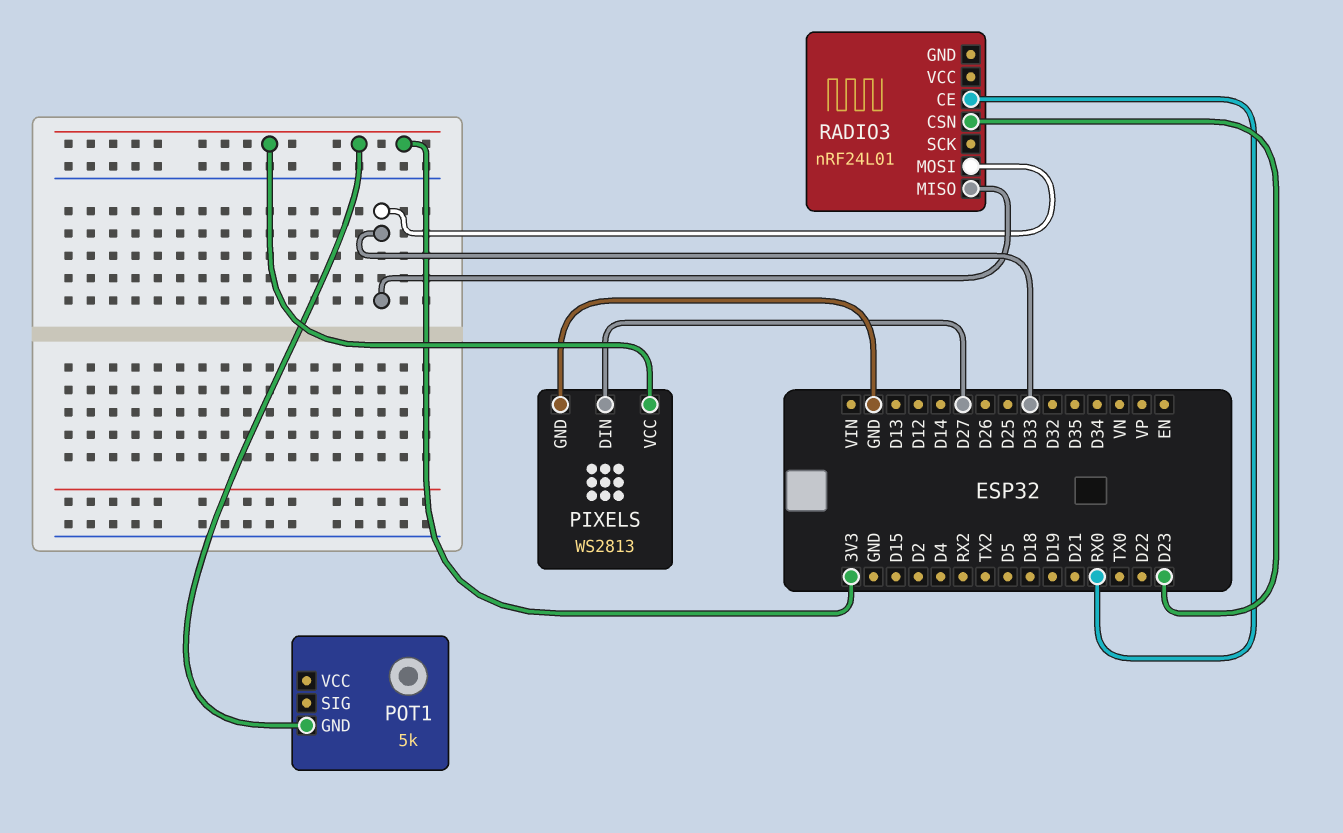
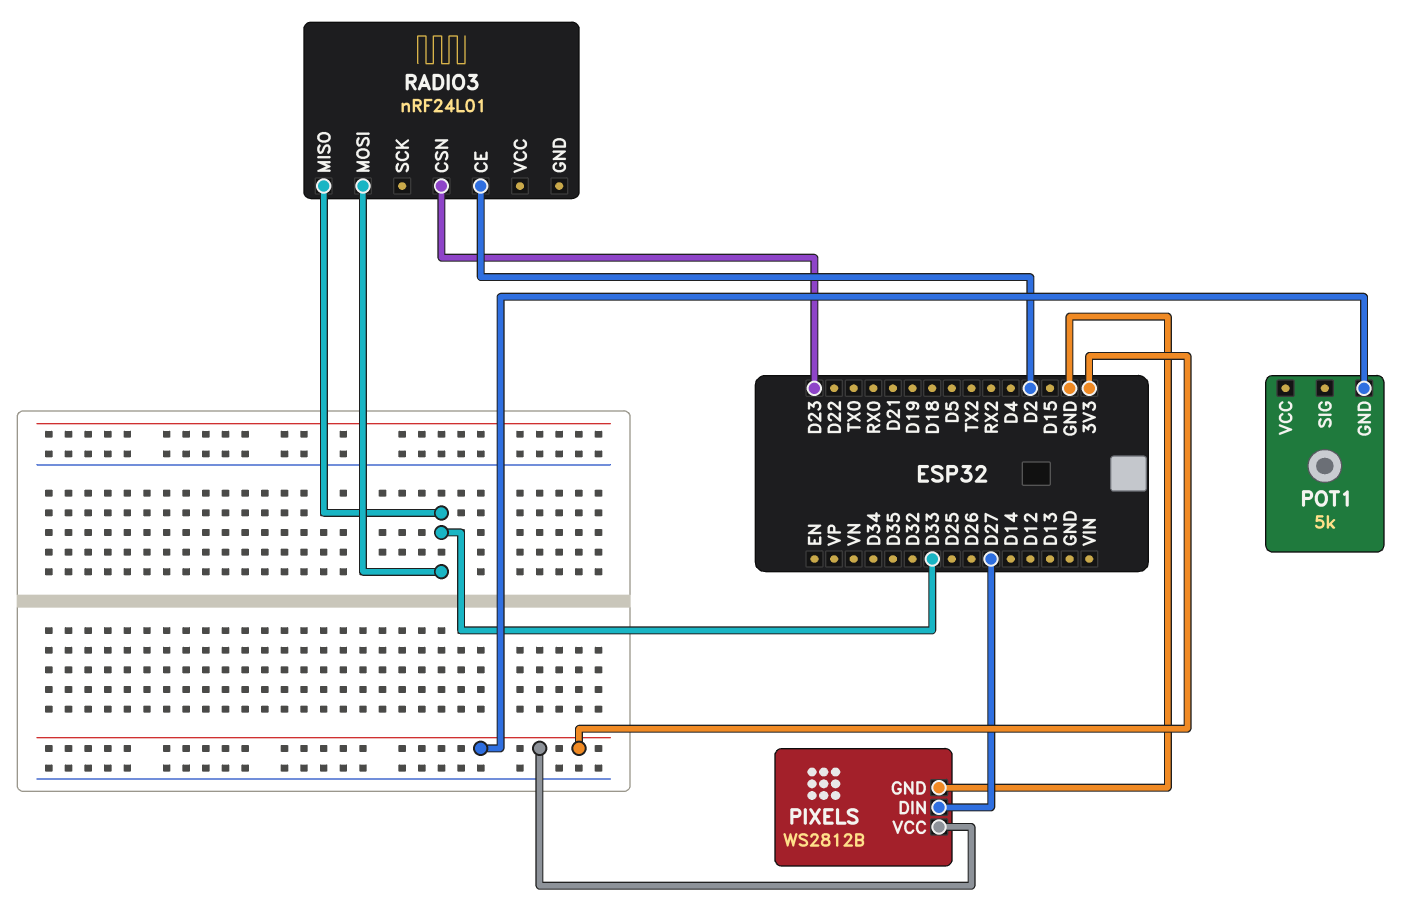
PIXELS: WS2813 -> WS2812B
RADIO3 pin CE: RX0 -> D2

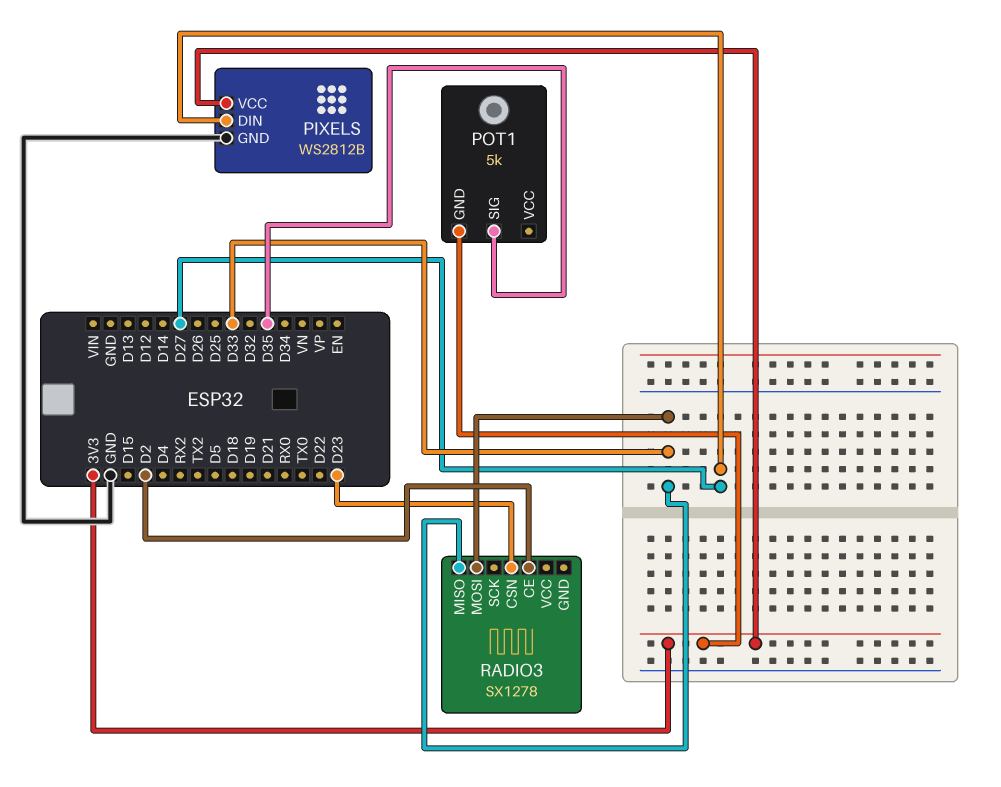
POT1 pin SIG: none -> D35
RADIO3: nRF24L01 -> SX1278

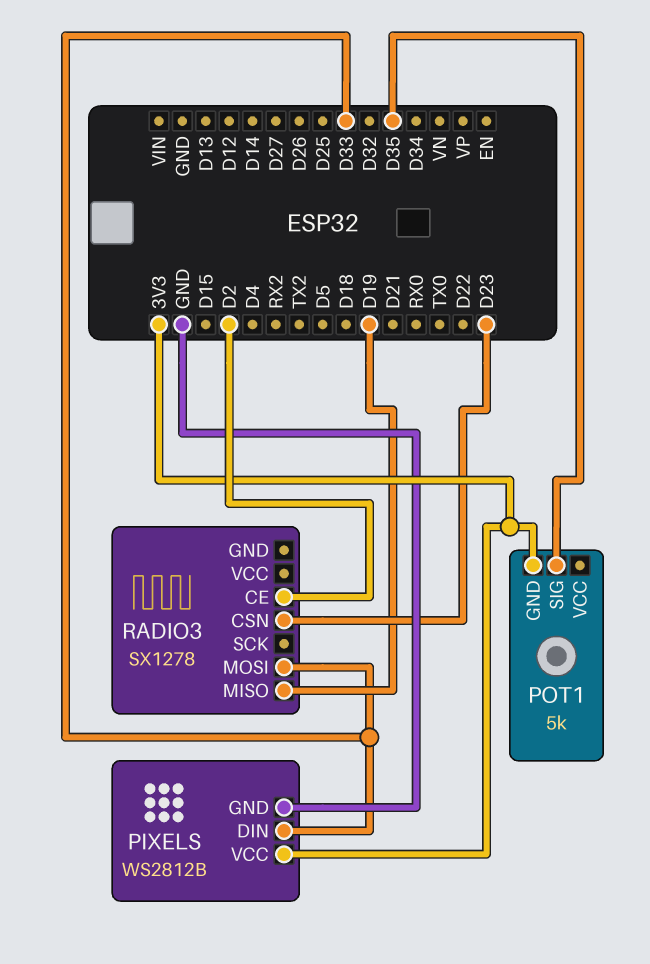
PIXELS pin DIN: D27 -> D33
RADIO3 pin MISO: D33 -> D19

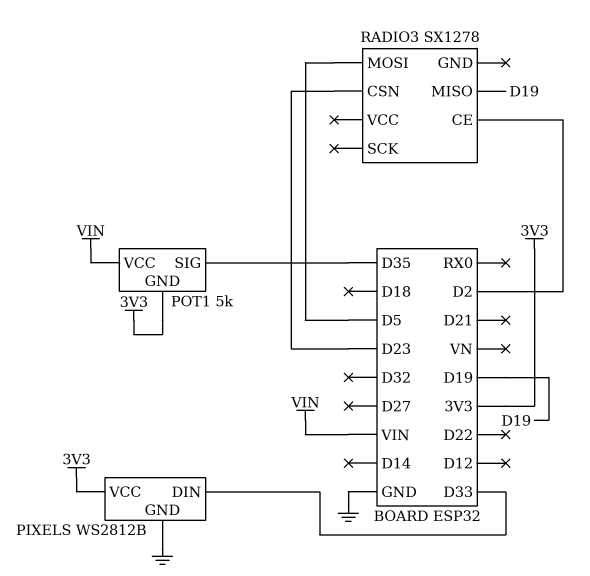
POT1 pin VCC: none -> VIN
RADIO3 pin MOSI: D33 -> D5

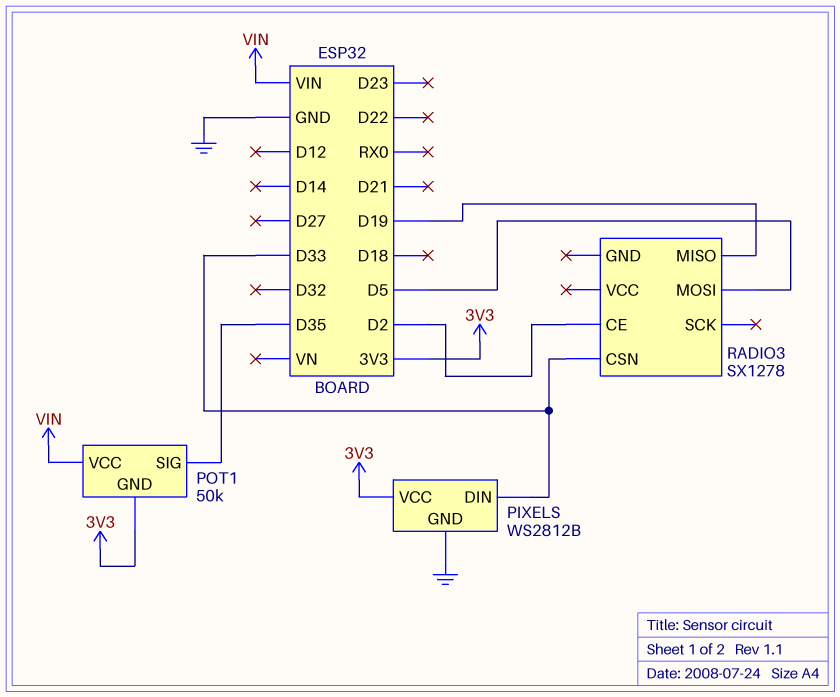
POT1: 5k -> 50k
RADIO3 pin CSN: D23 -> D33

